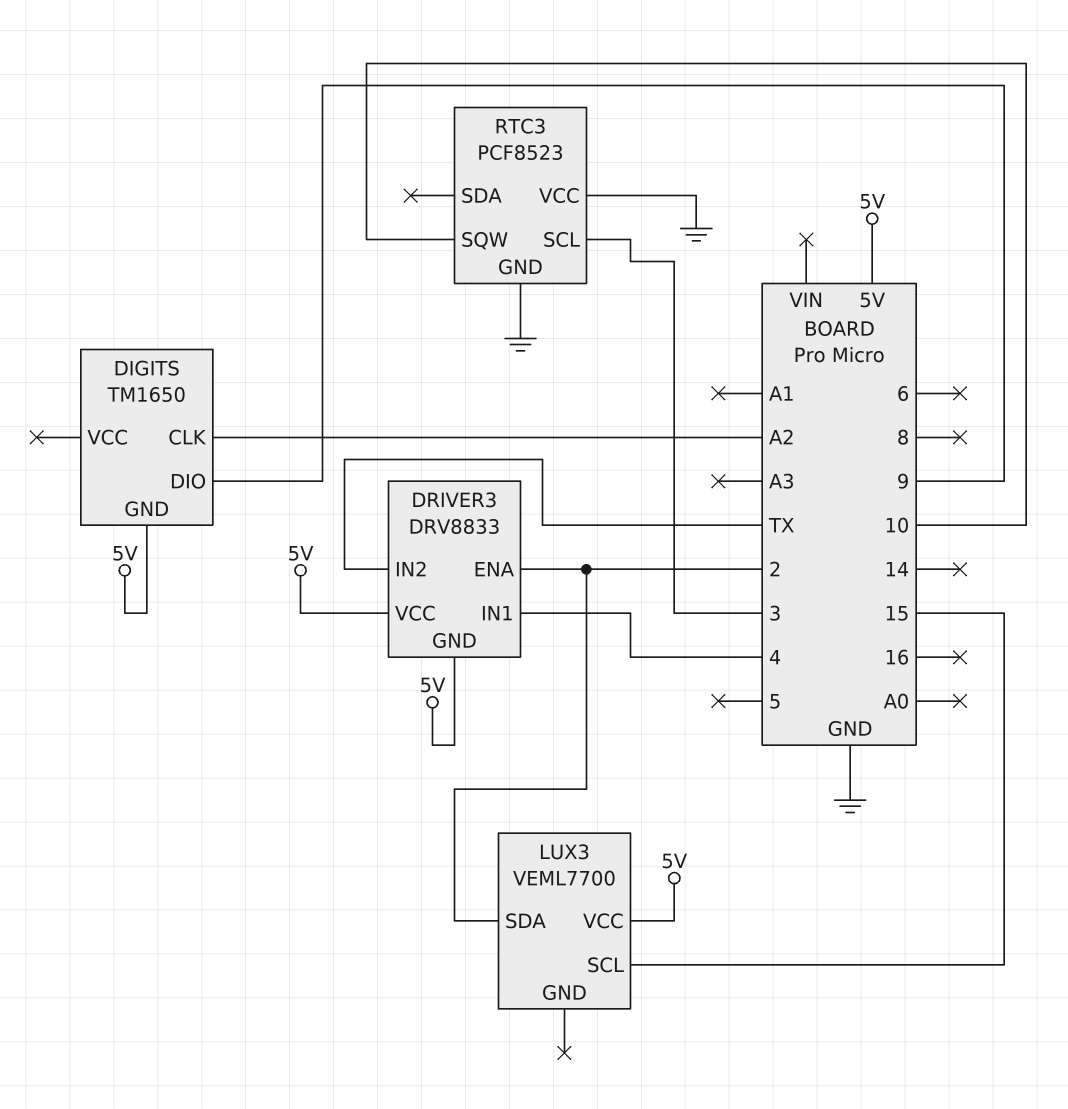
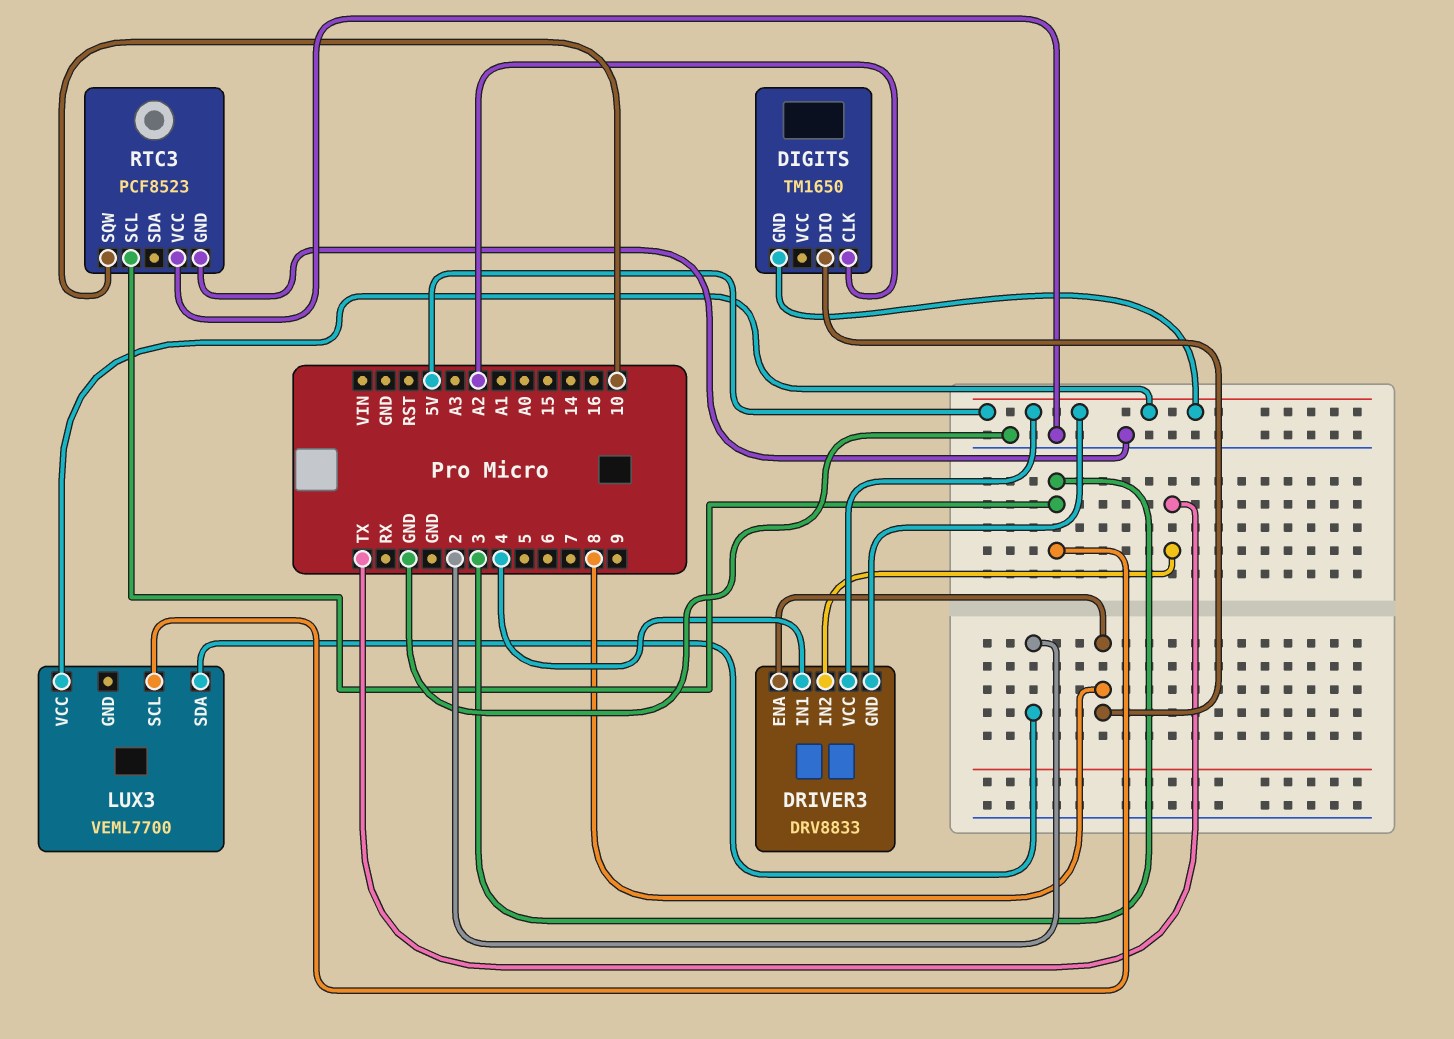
DIGITS pin DIO: 9 -> 8
DRIVER3 pin ENA: 2 -> 8
LUX3 pin SCL: 15 -> 3

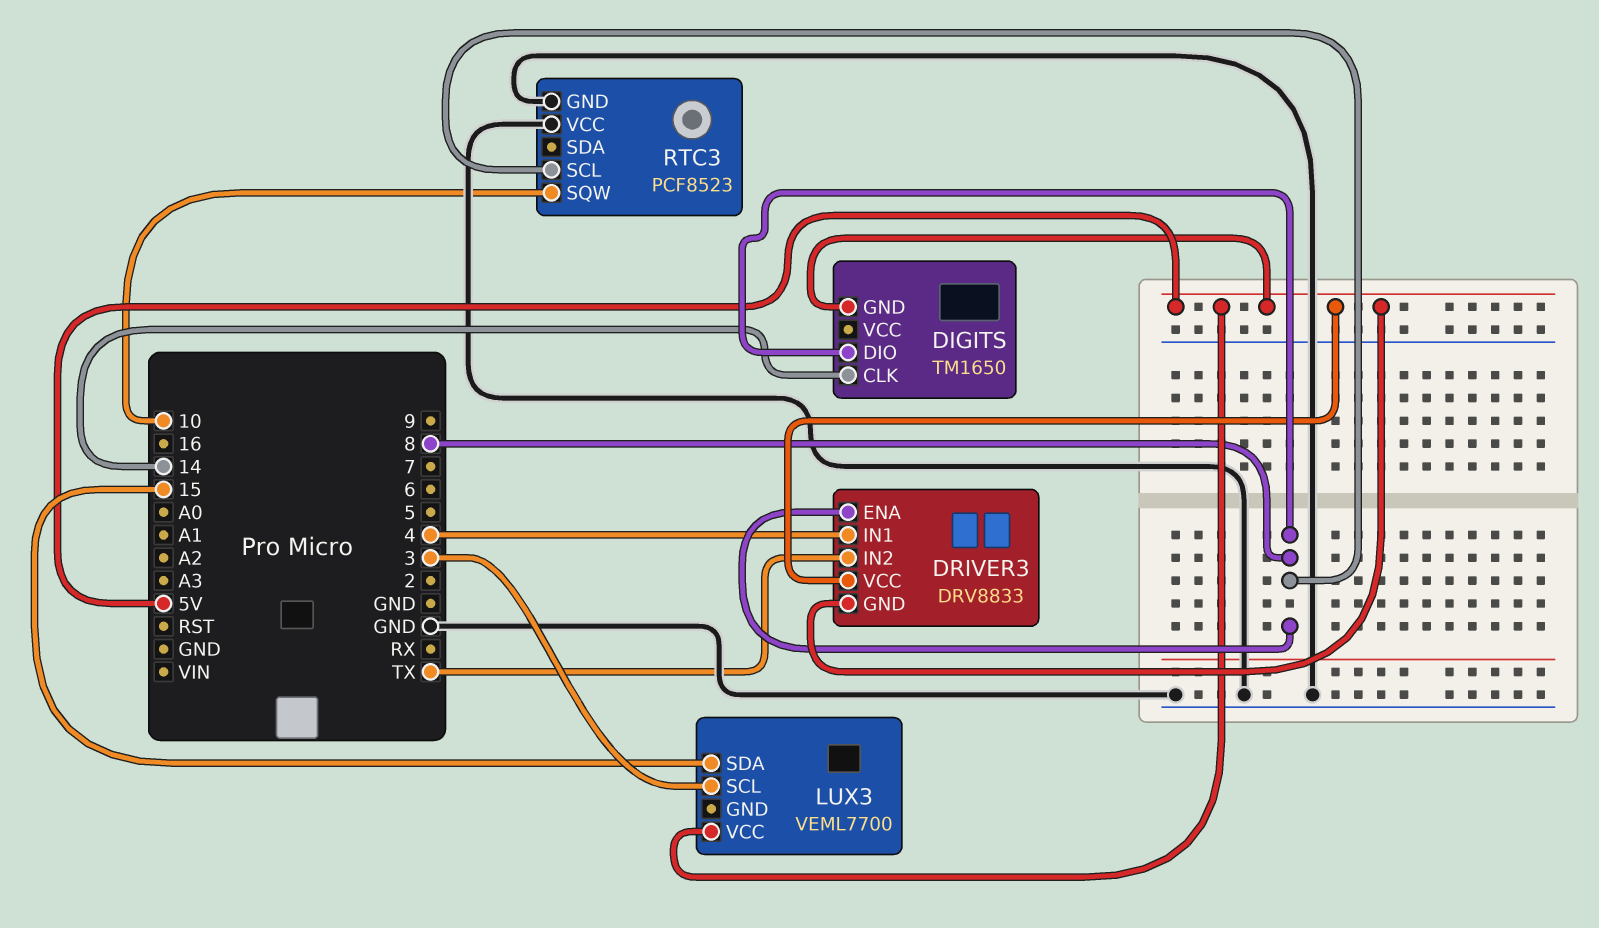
DIGITS pin CLK: A2 -> 14
LUX3 pin SDA: 2 -> 15
RTC3 pin SCL: 3 -> 8

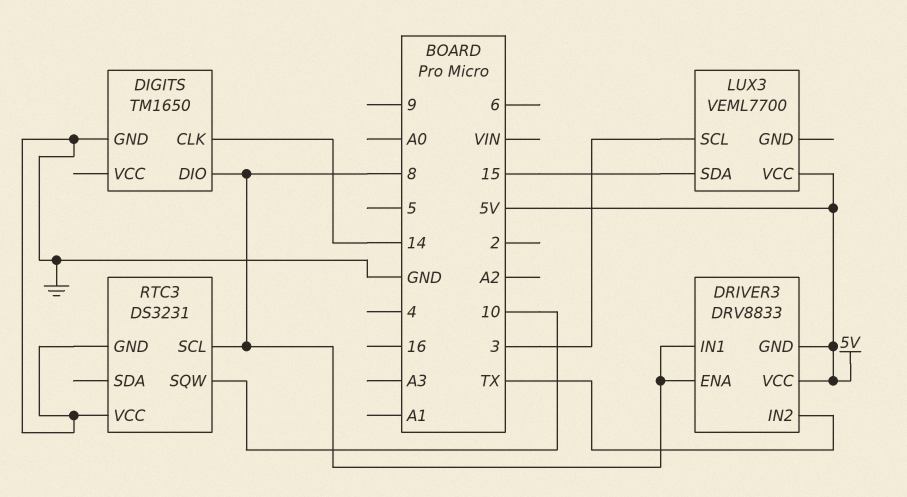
DIGITS pin GND: 5V -> GND
DRIVER3 pin IN1: 4 -> 8
RTC3: PCF8523 -> DS3231

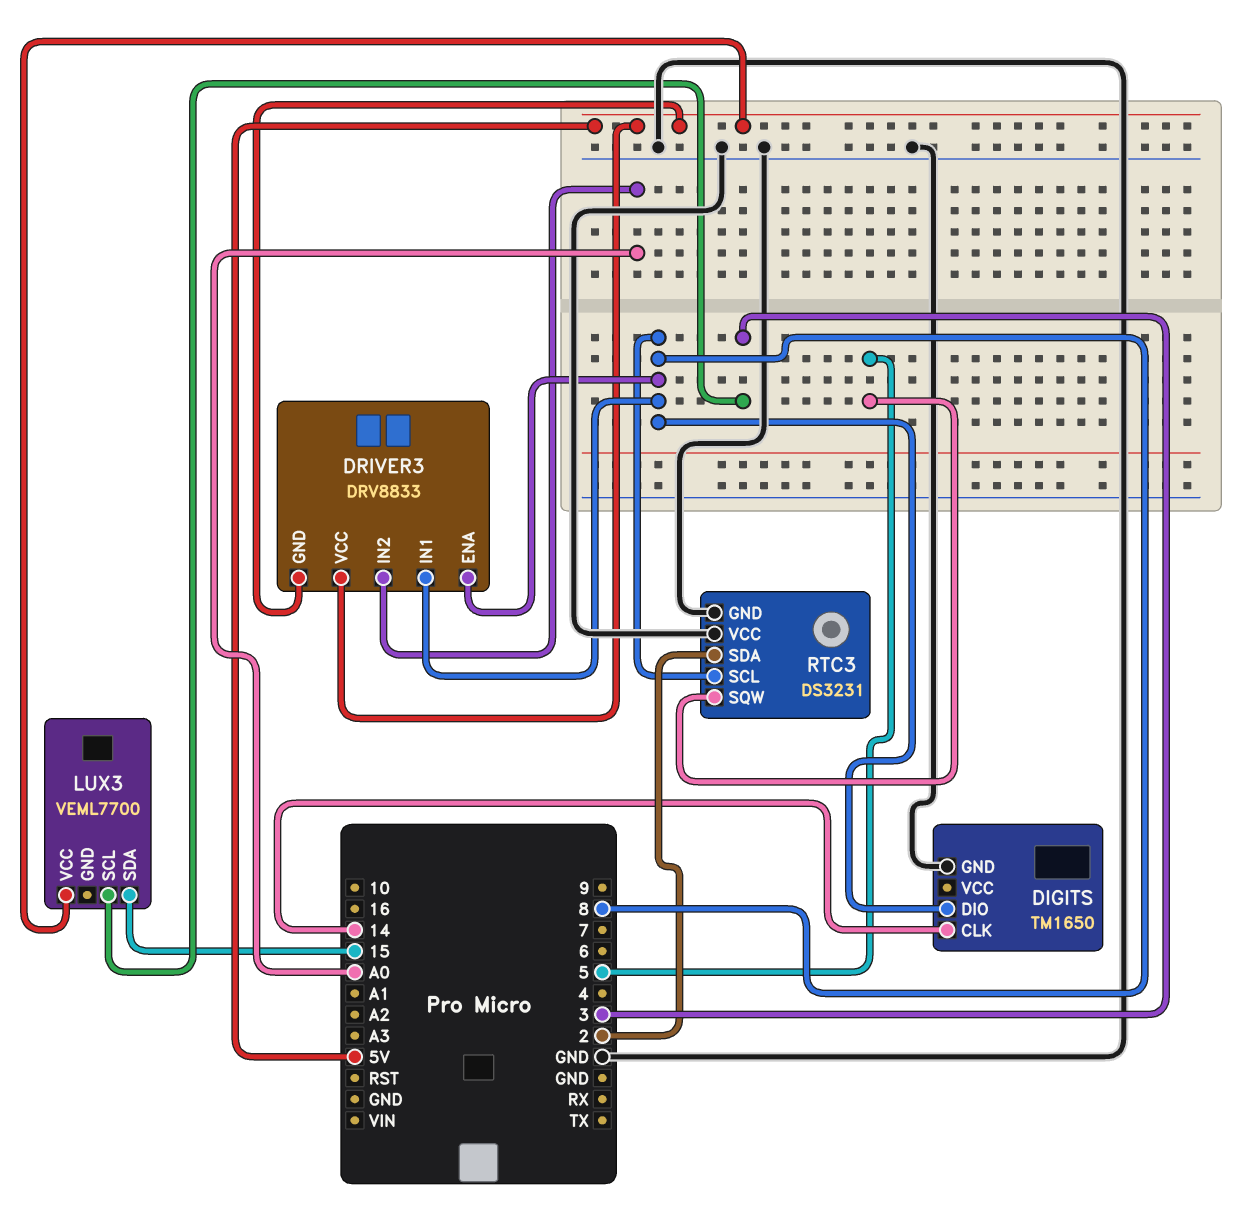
DRIVER3 pin IN2: TX -> A0
RTC3 pin SDA: none -> 2
RTC3 pin SQW: 10 -> 5

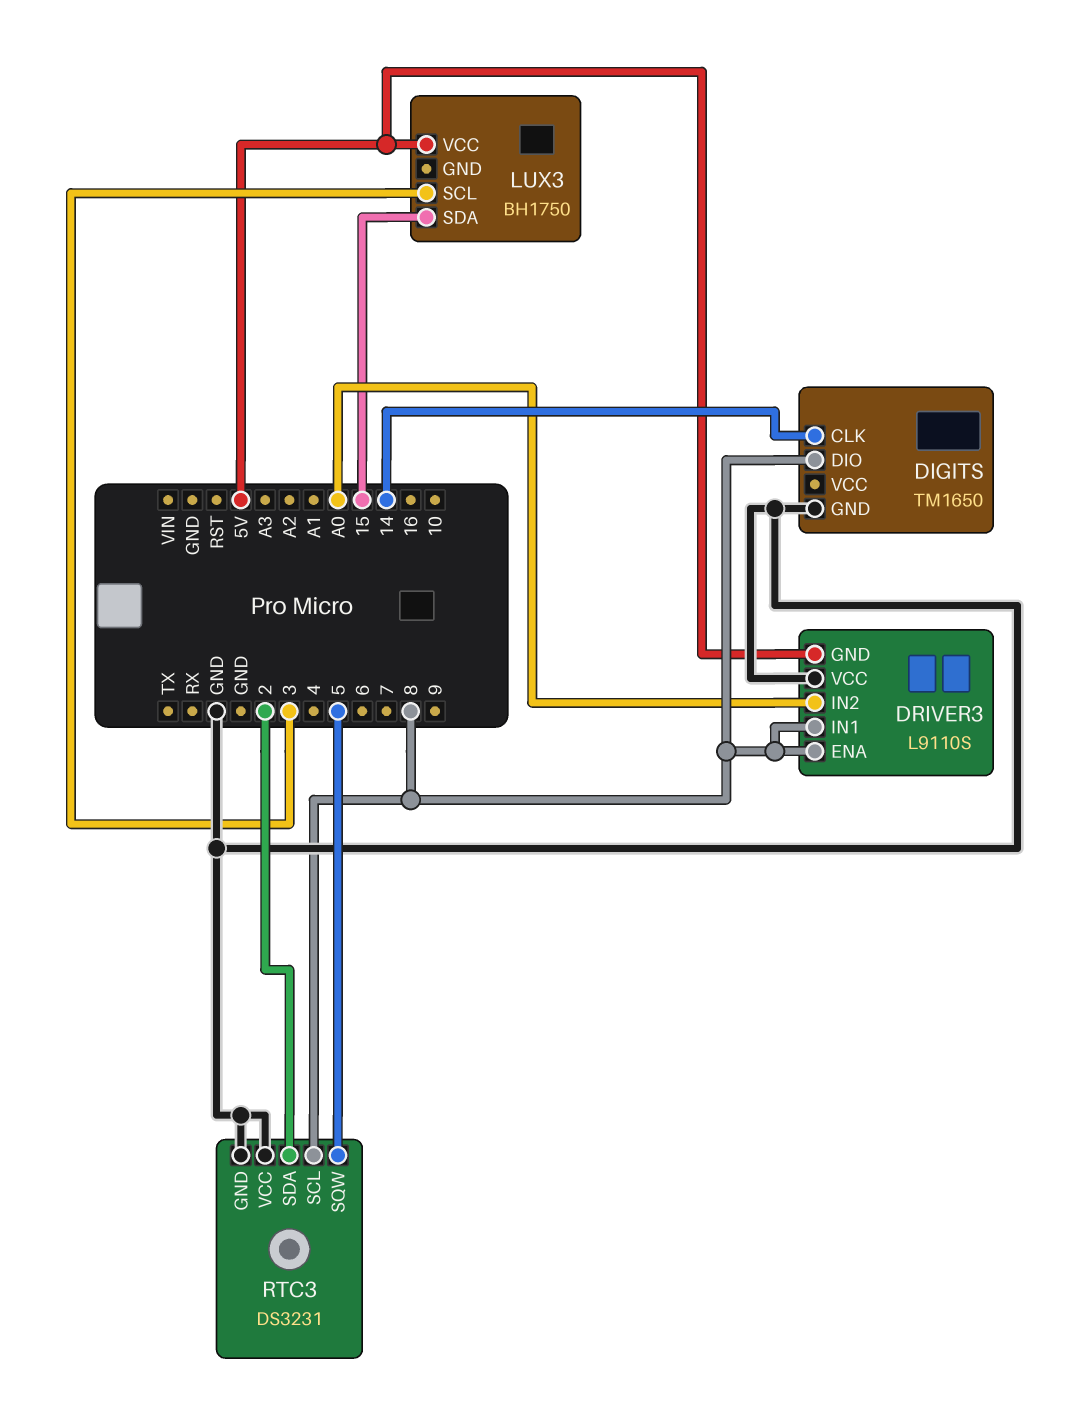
DRIVER3: DRV8833 -> L9110S
DRIVER3 pin VCC: 5V -> GND
LUX3: VEML7700 -> BH1750

